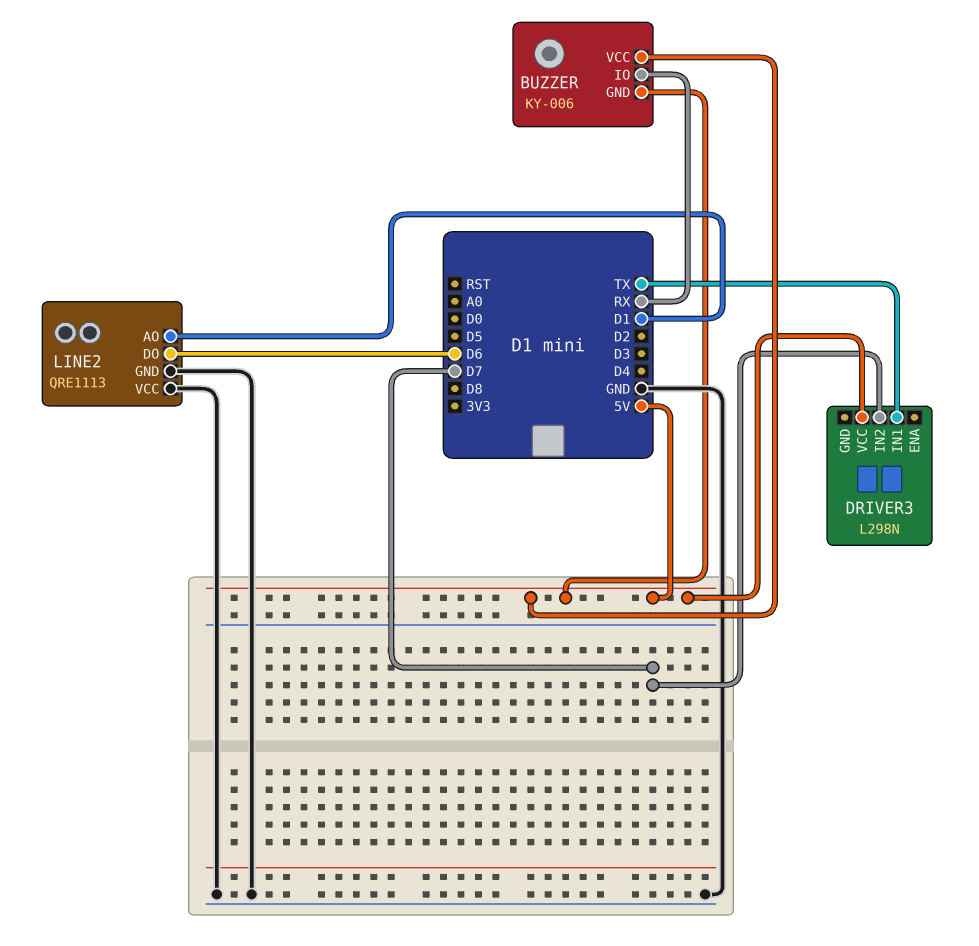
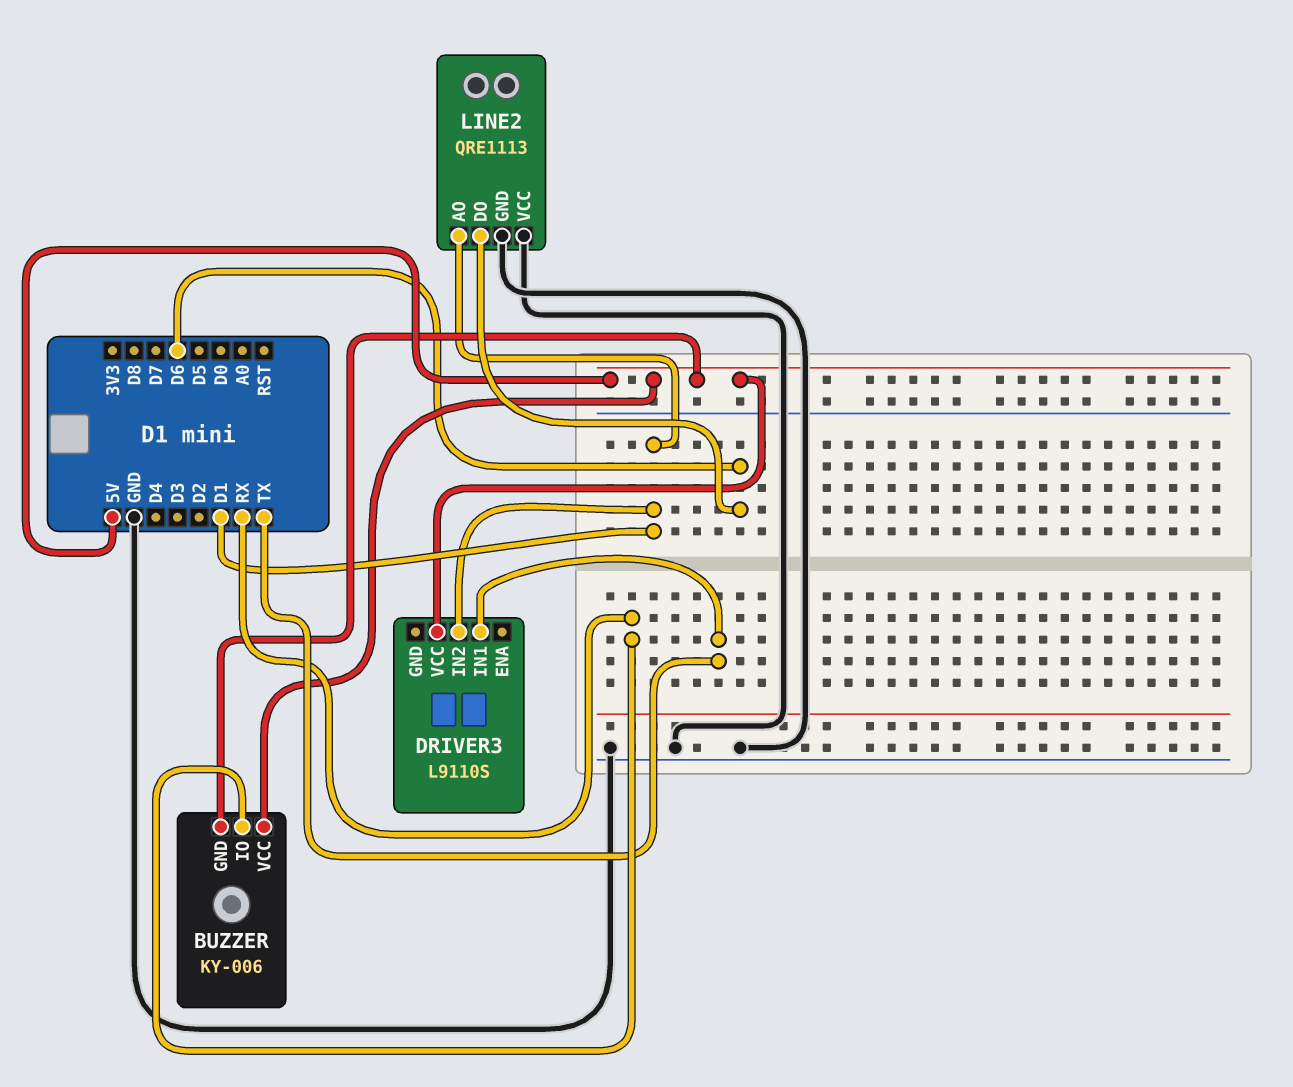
DRIVER3: L298N -> L9110S
DRIVER3 pin IN2: D7 -> D1

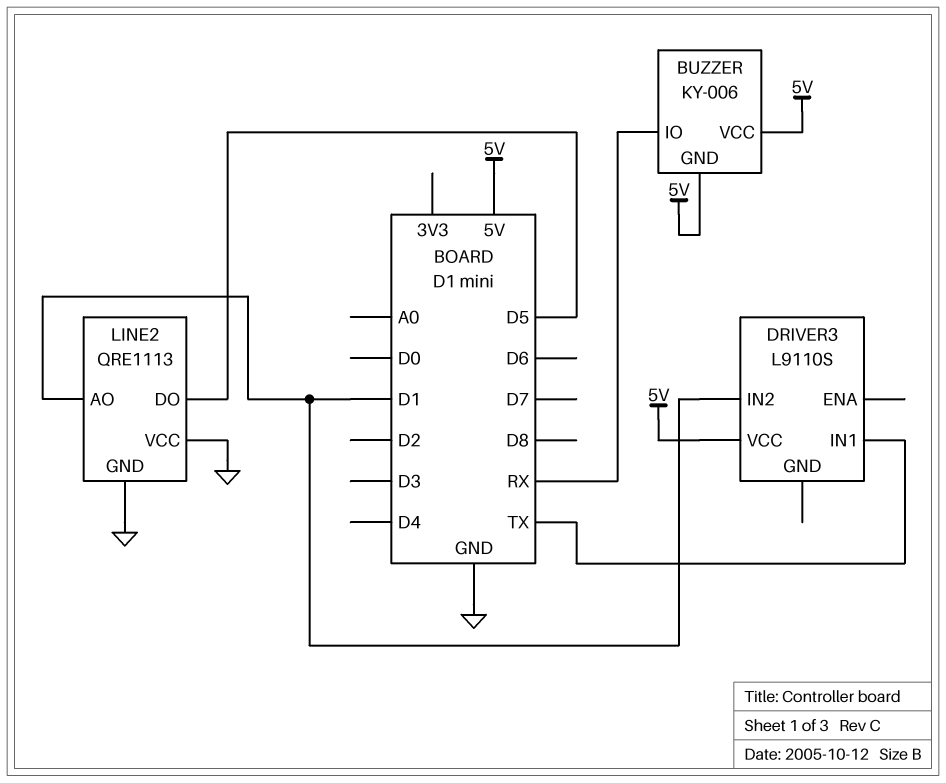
LINE2 pin DO: D6 -> D5

